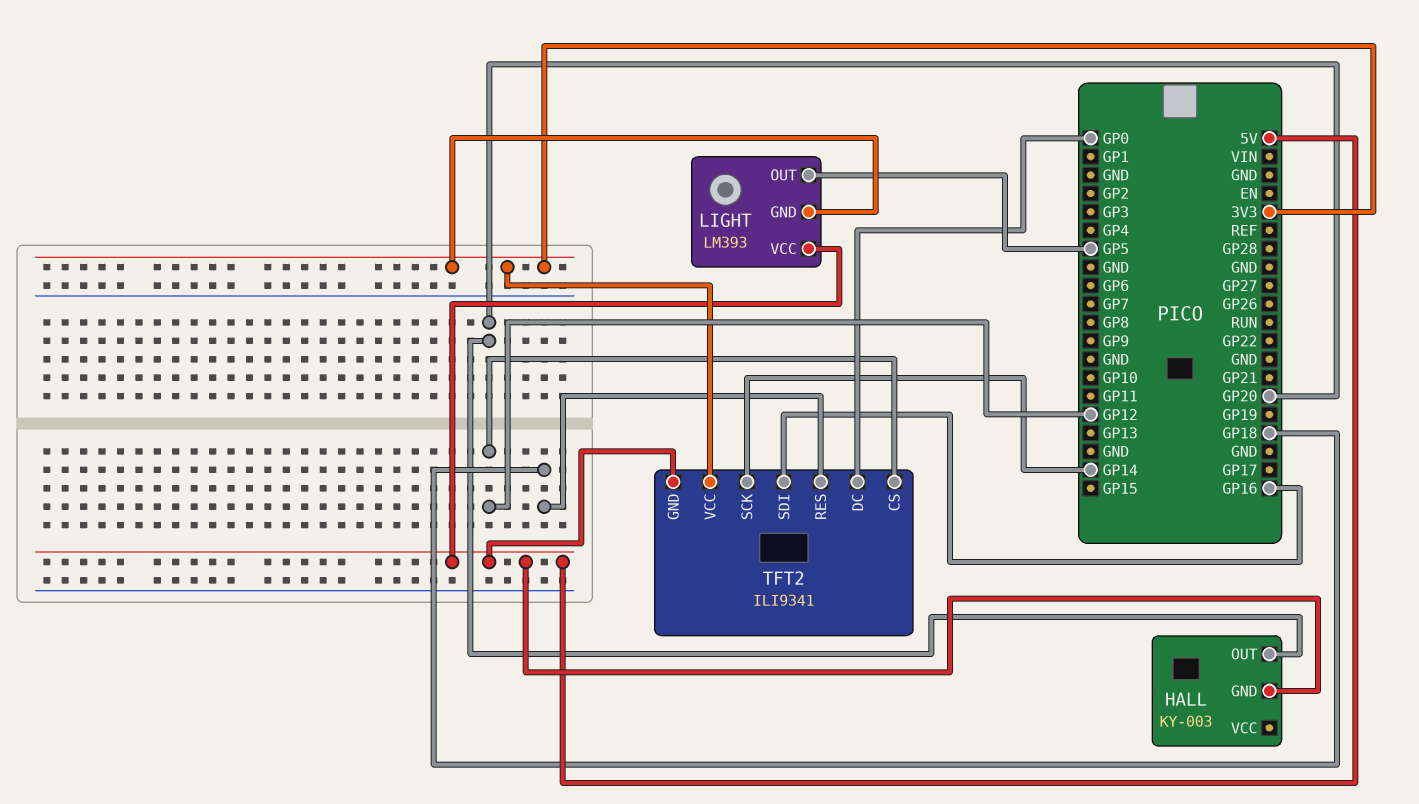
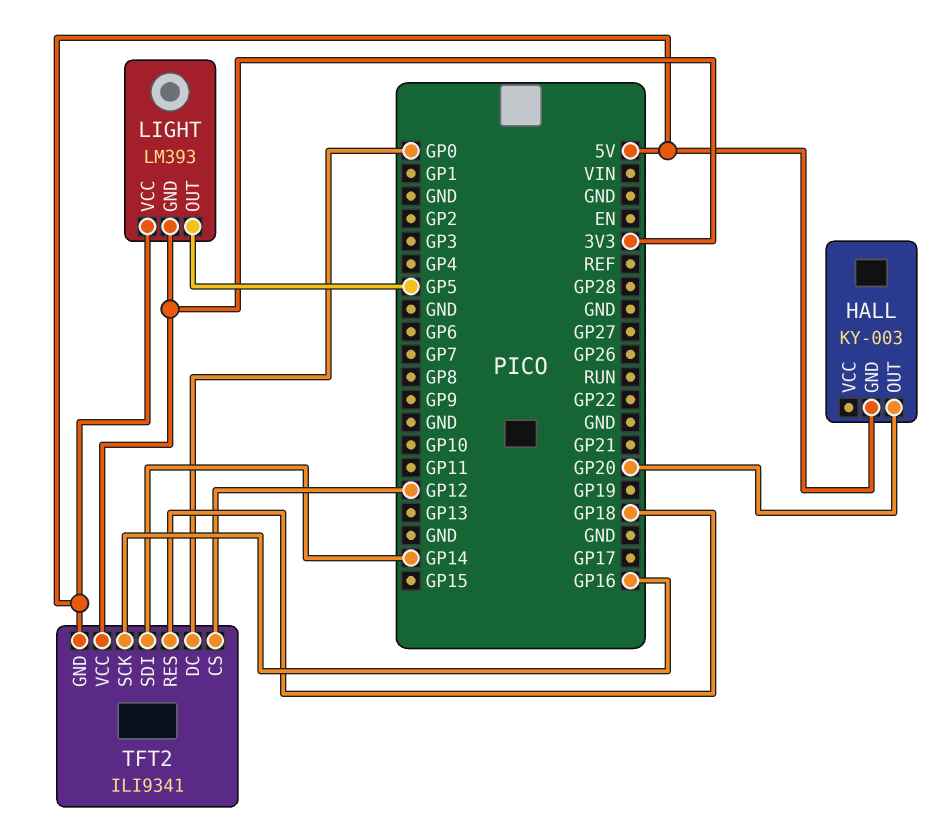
TFT2 pin SCK: GP14 -> GP16
TFT2 pin SDI: GP16 -> GP14

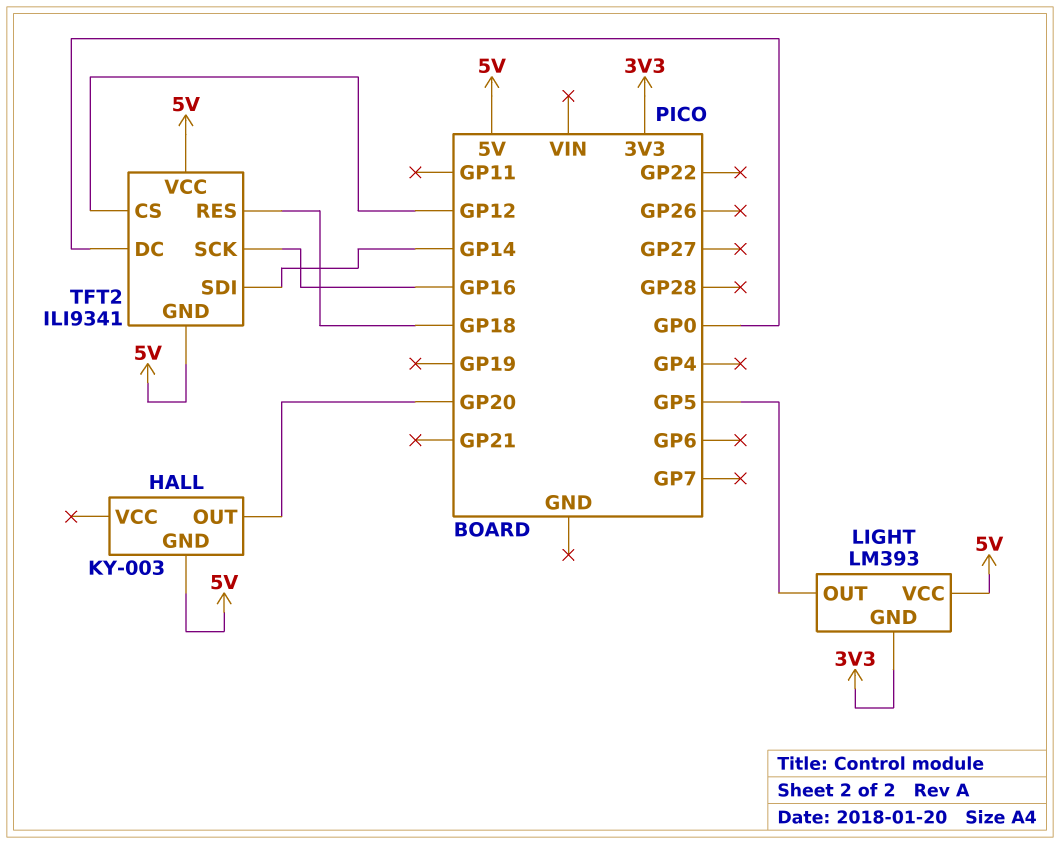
TFT2 pin VCC: 3V3 -> 5V

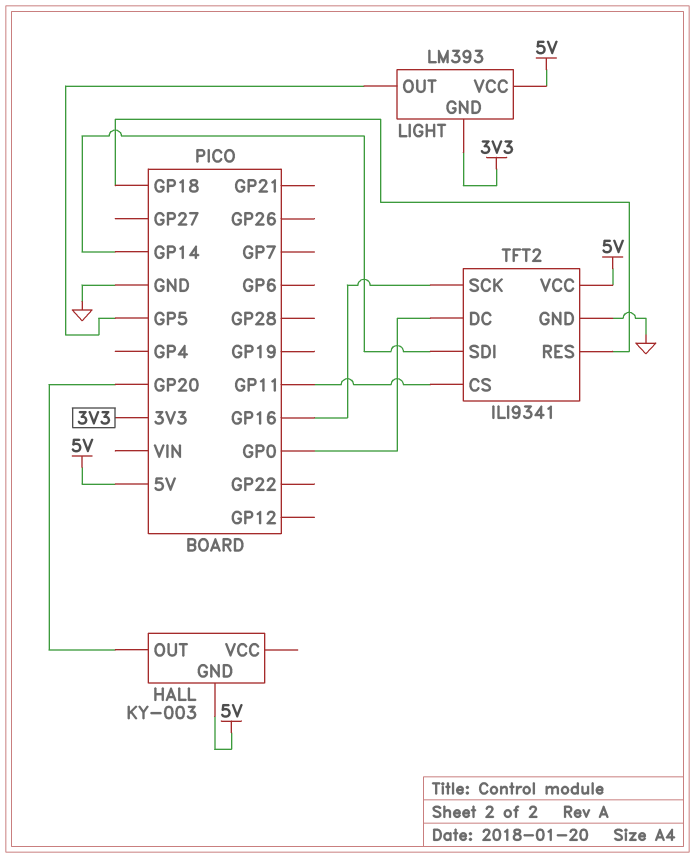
TFT2 pin CS: GP12 -> GP11
TFT2 pin GND: 5V -> GND

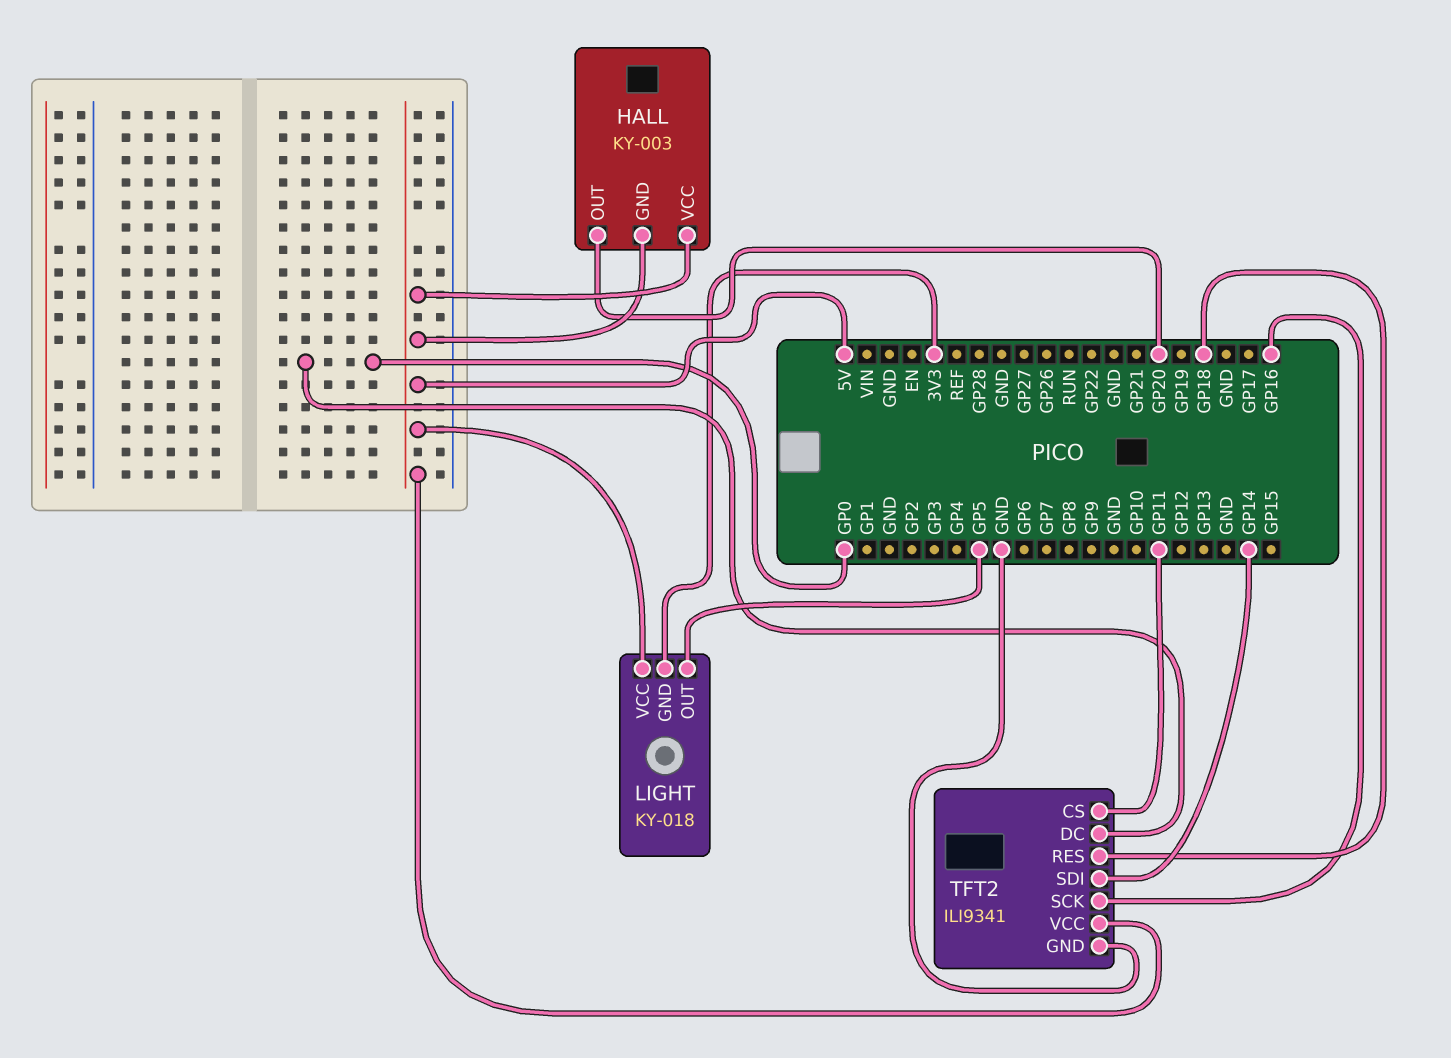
HALL pin VCC: none -> 5V
LIGHT: LM393 -> KY-018

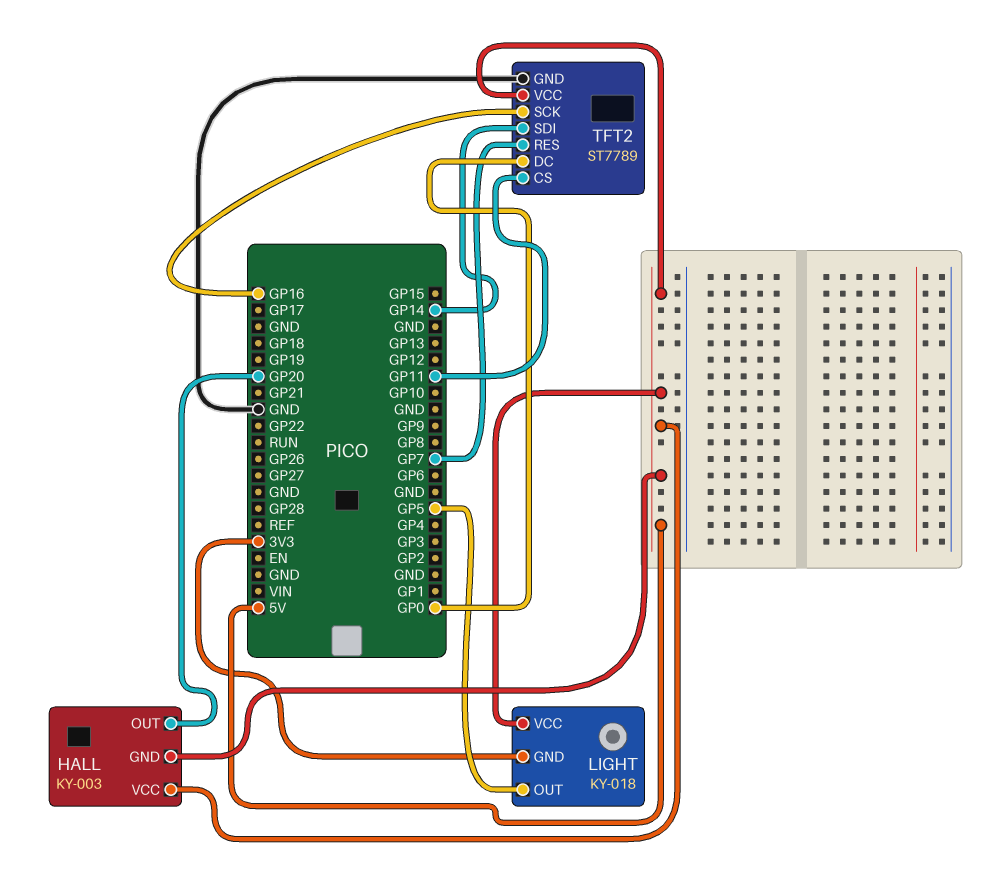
TFT2: ILI9341 -> ST7789
TFT2 pin RES: GP18 -> GP7

